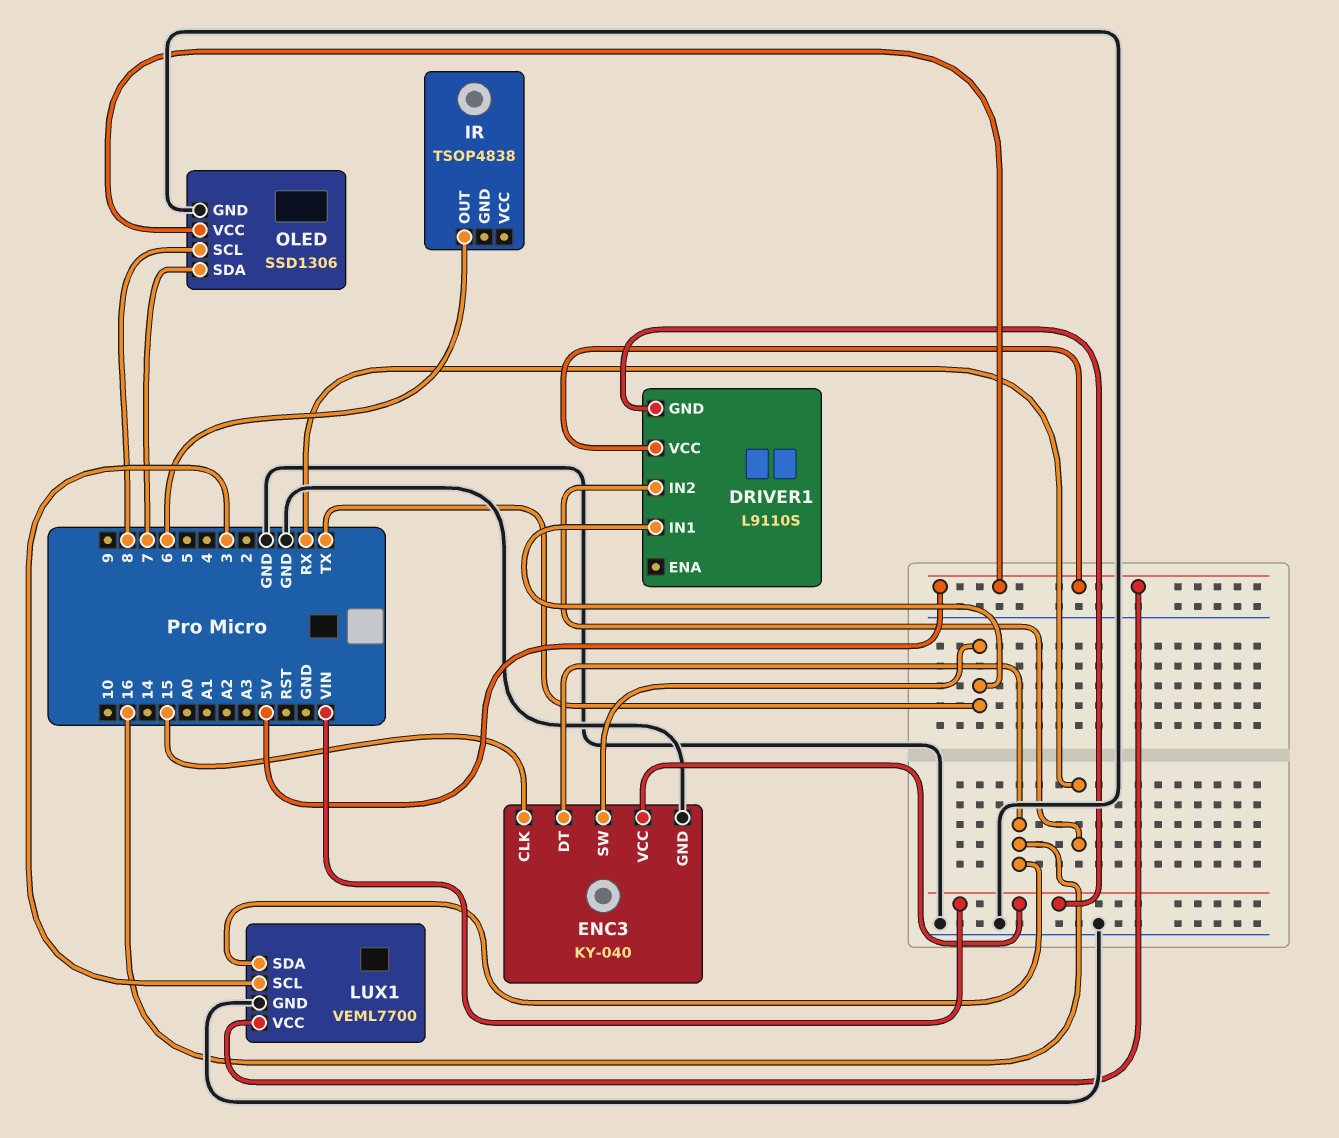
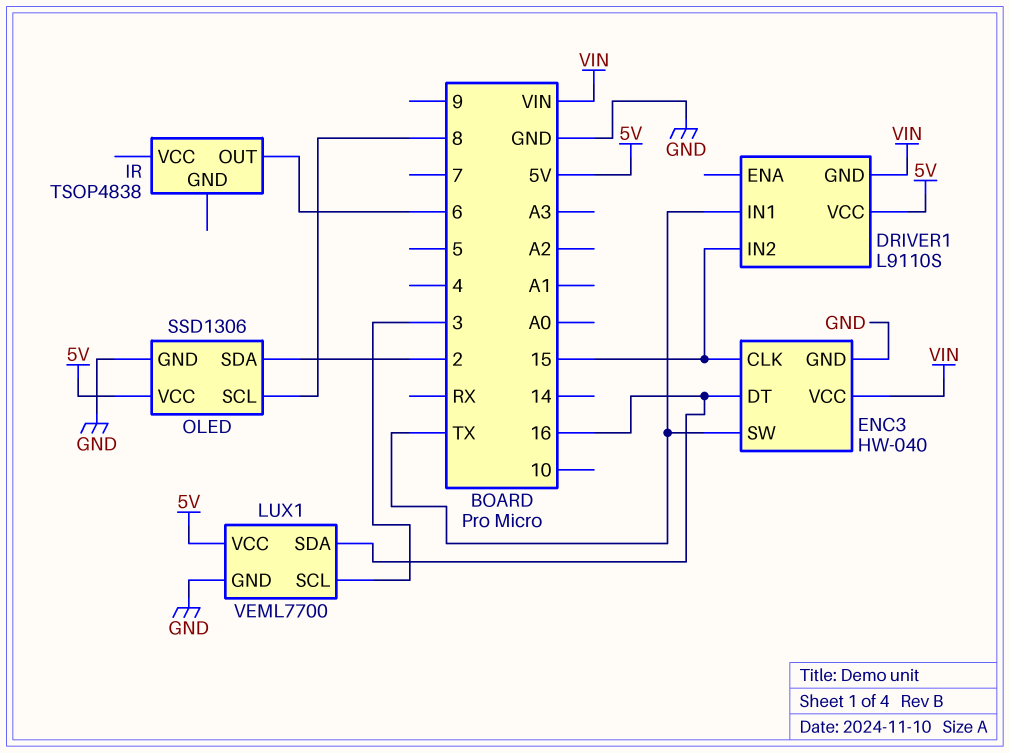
DRIVER1 pin IN2: RX -> 15
ENC3: KY-040 -> HW-040
OLED pin SDA: 7 -> 2

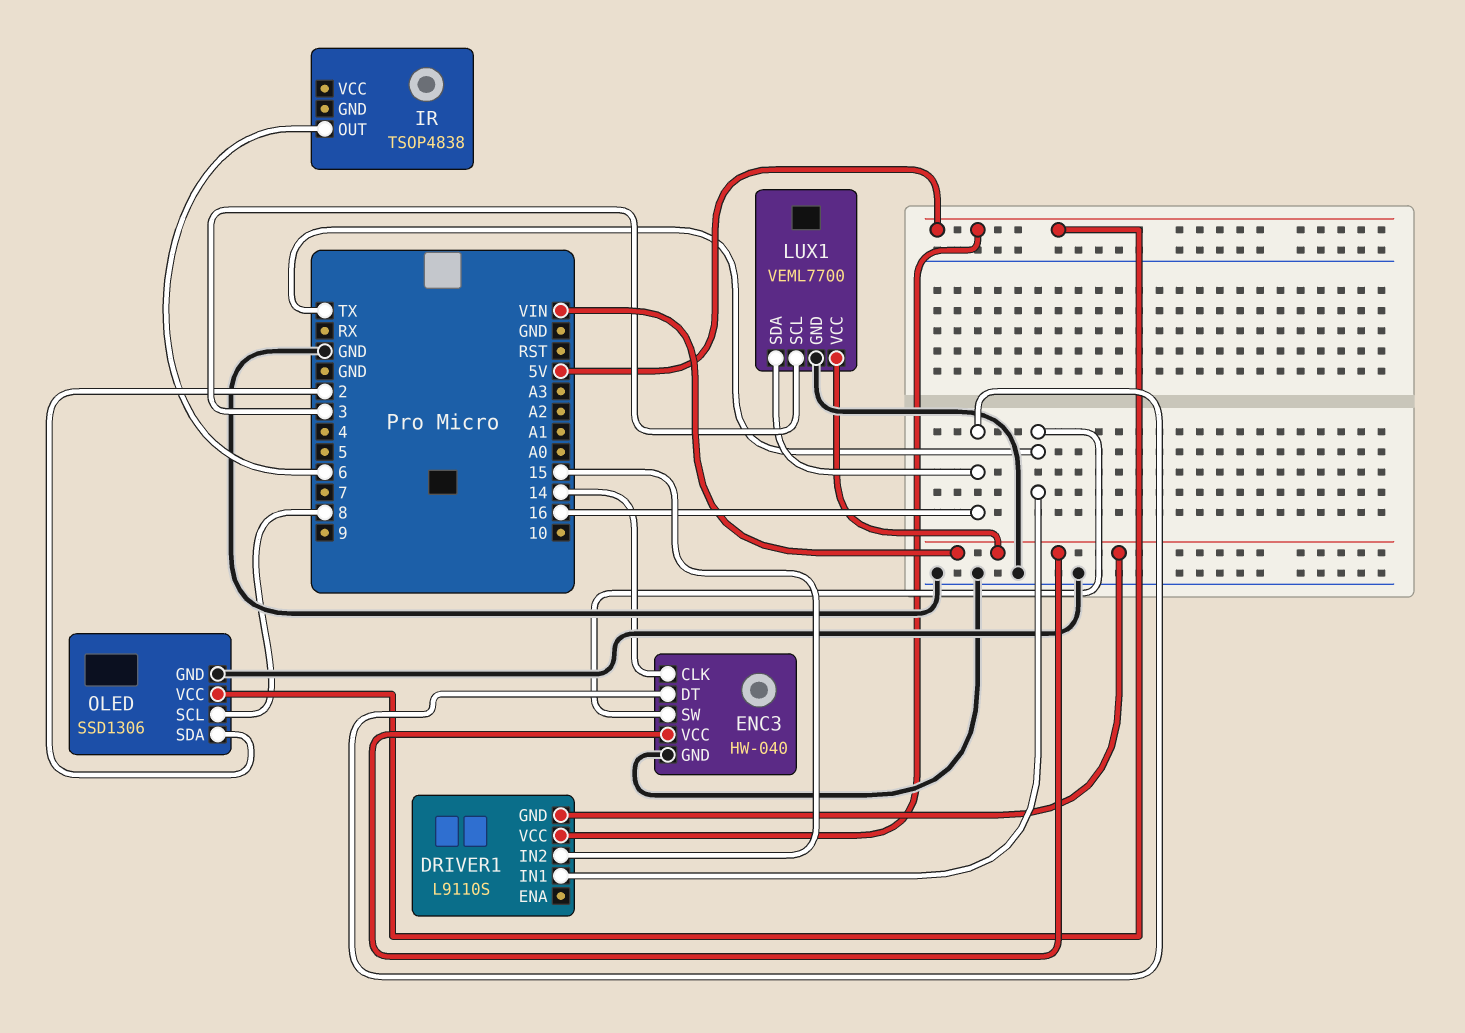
ENC3 pin CLK: 15 -> 14
LUX1 pin VCC: 5V -> VIN

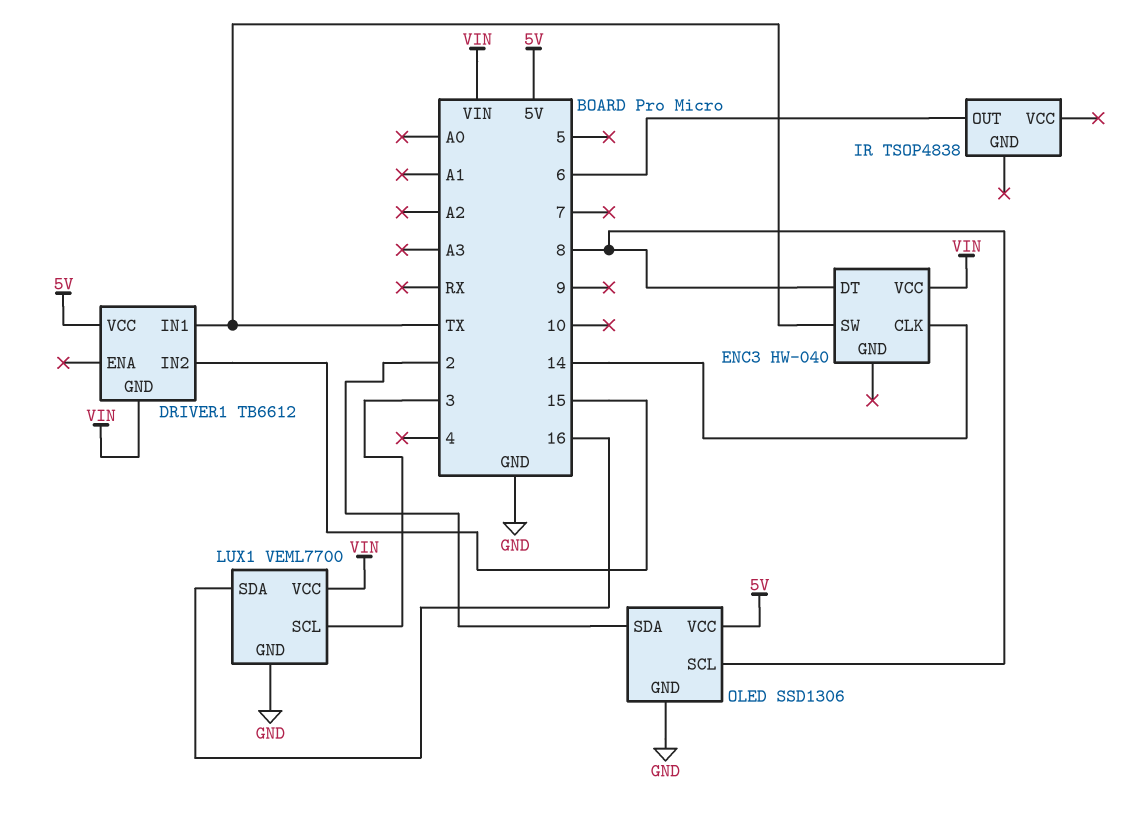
DRIVER1: L9110S -> TB6612
ENC3 pin DT: 16 -> 8
ENC3 pin GND: GND -> none

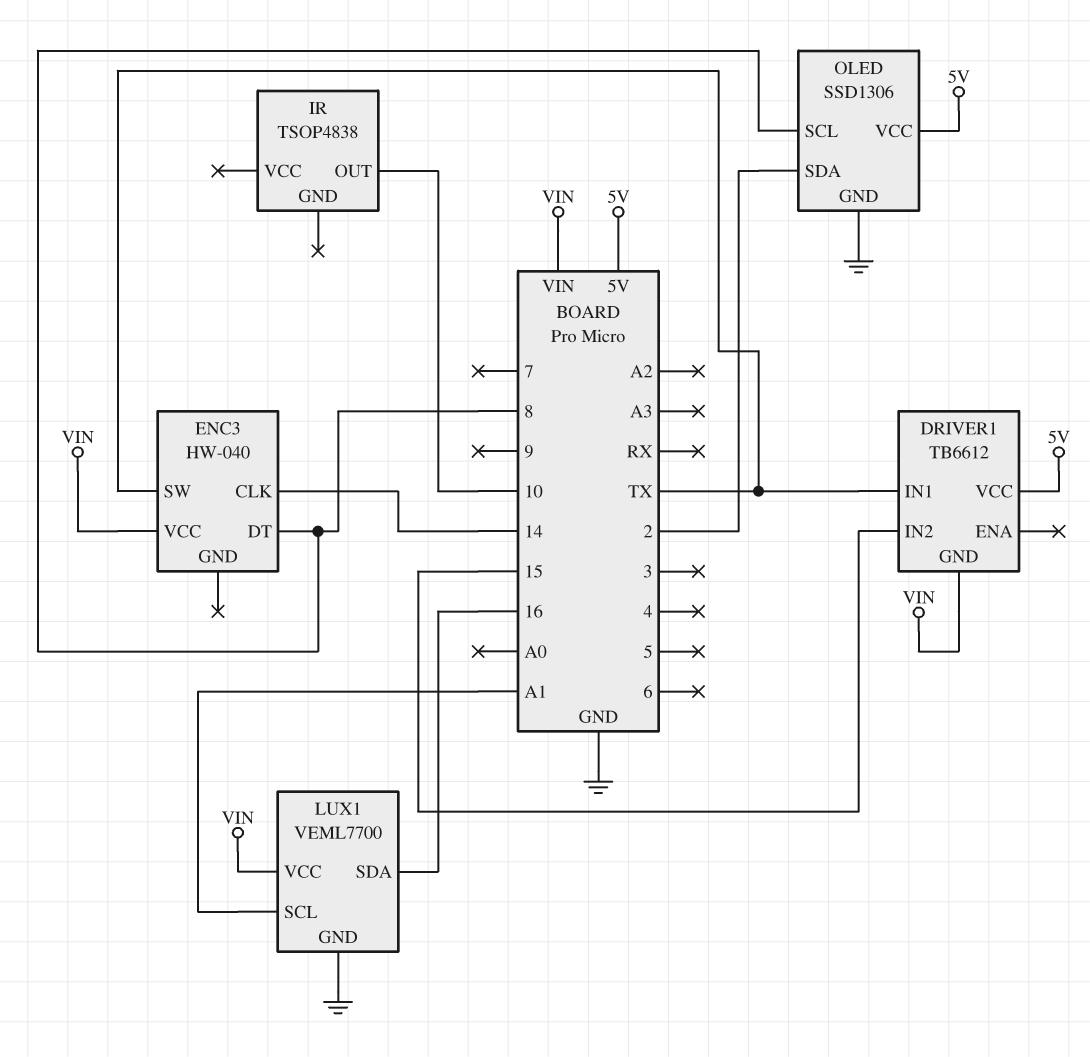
IR pin OUT: 6 -> 10
LUX1 pin SCL: 3 -> A1

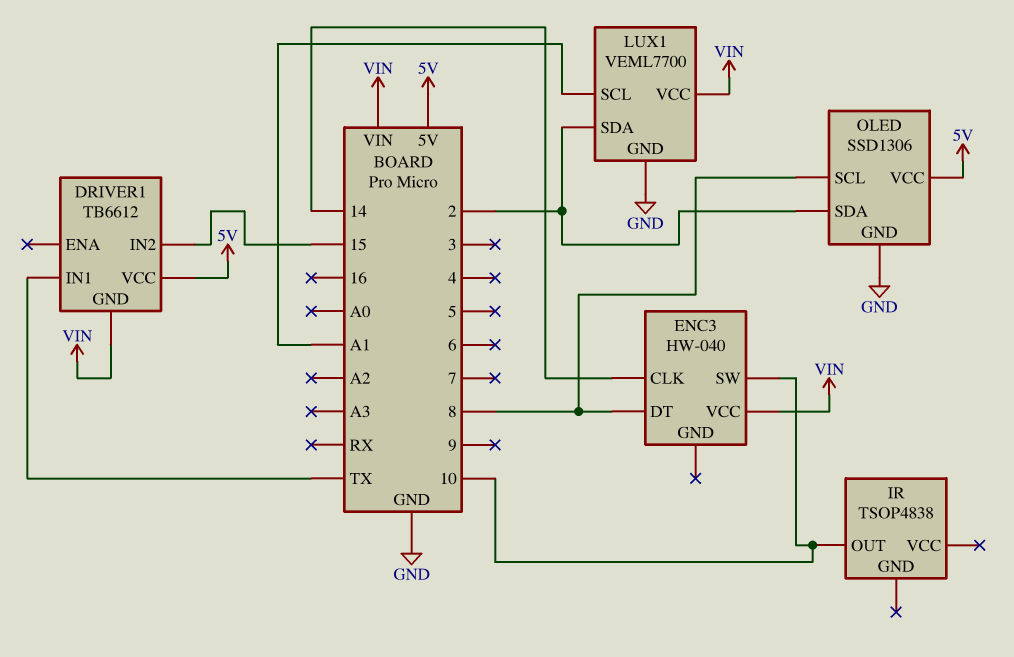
ENC3 pin SW: TX -> 10
LUX1 pin SDA: 16 -> 2

